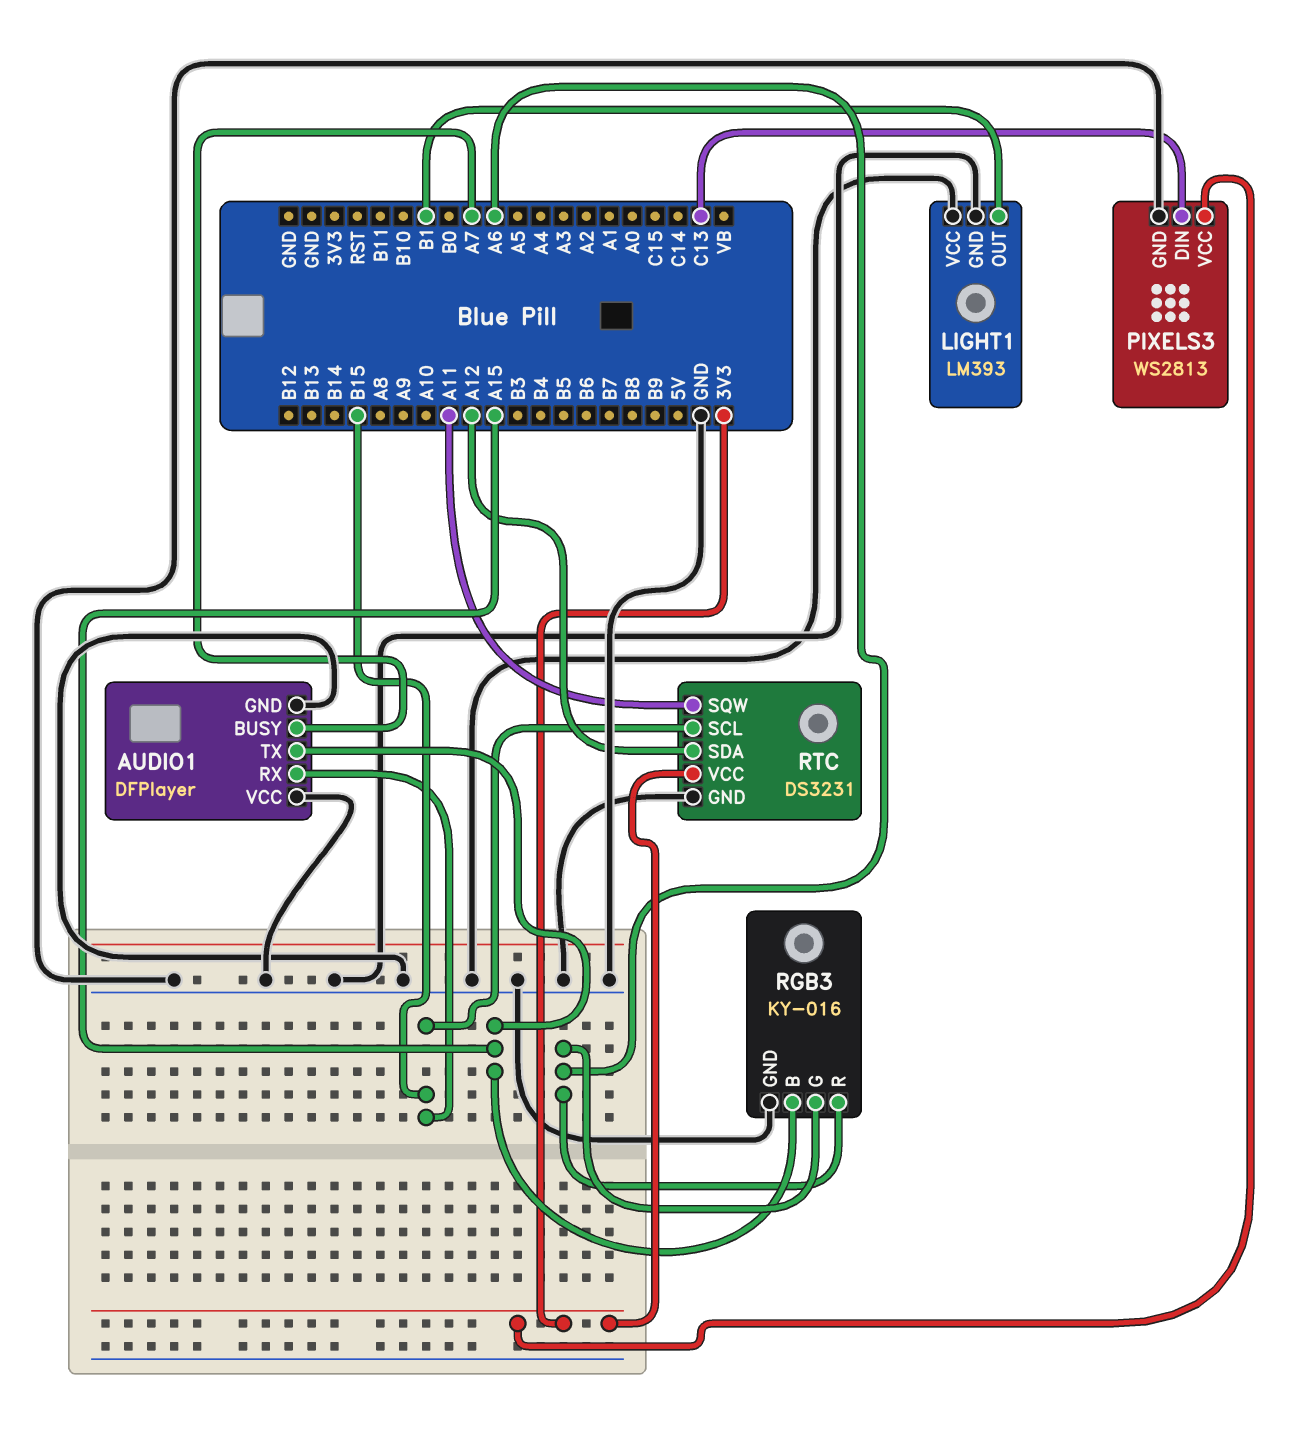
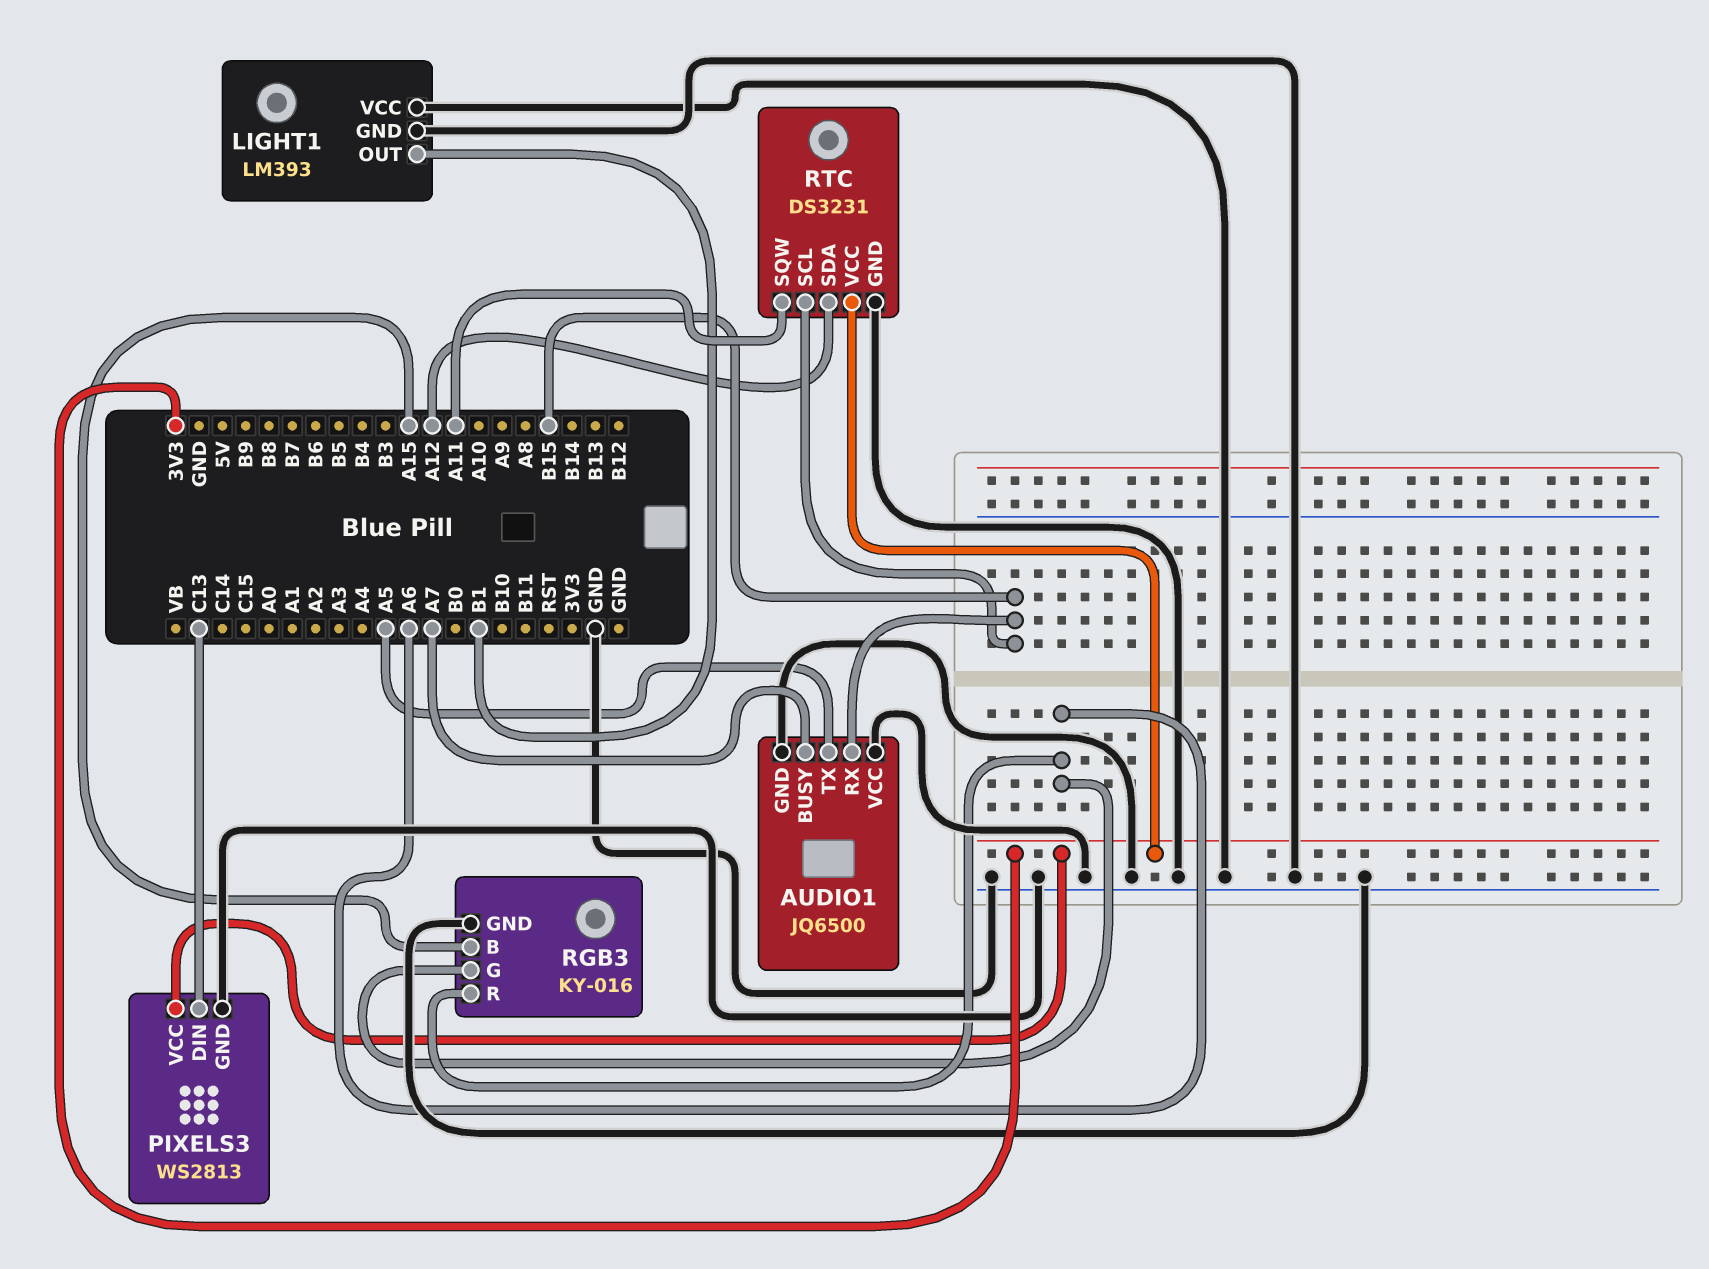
AUDIO1: DFPlayer -> JQ6500
AUDIO1 pin TX: A15 -> A5

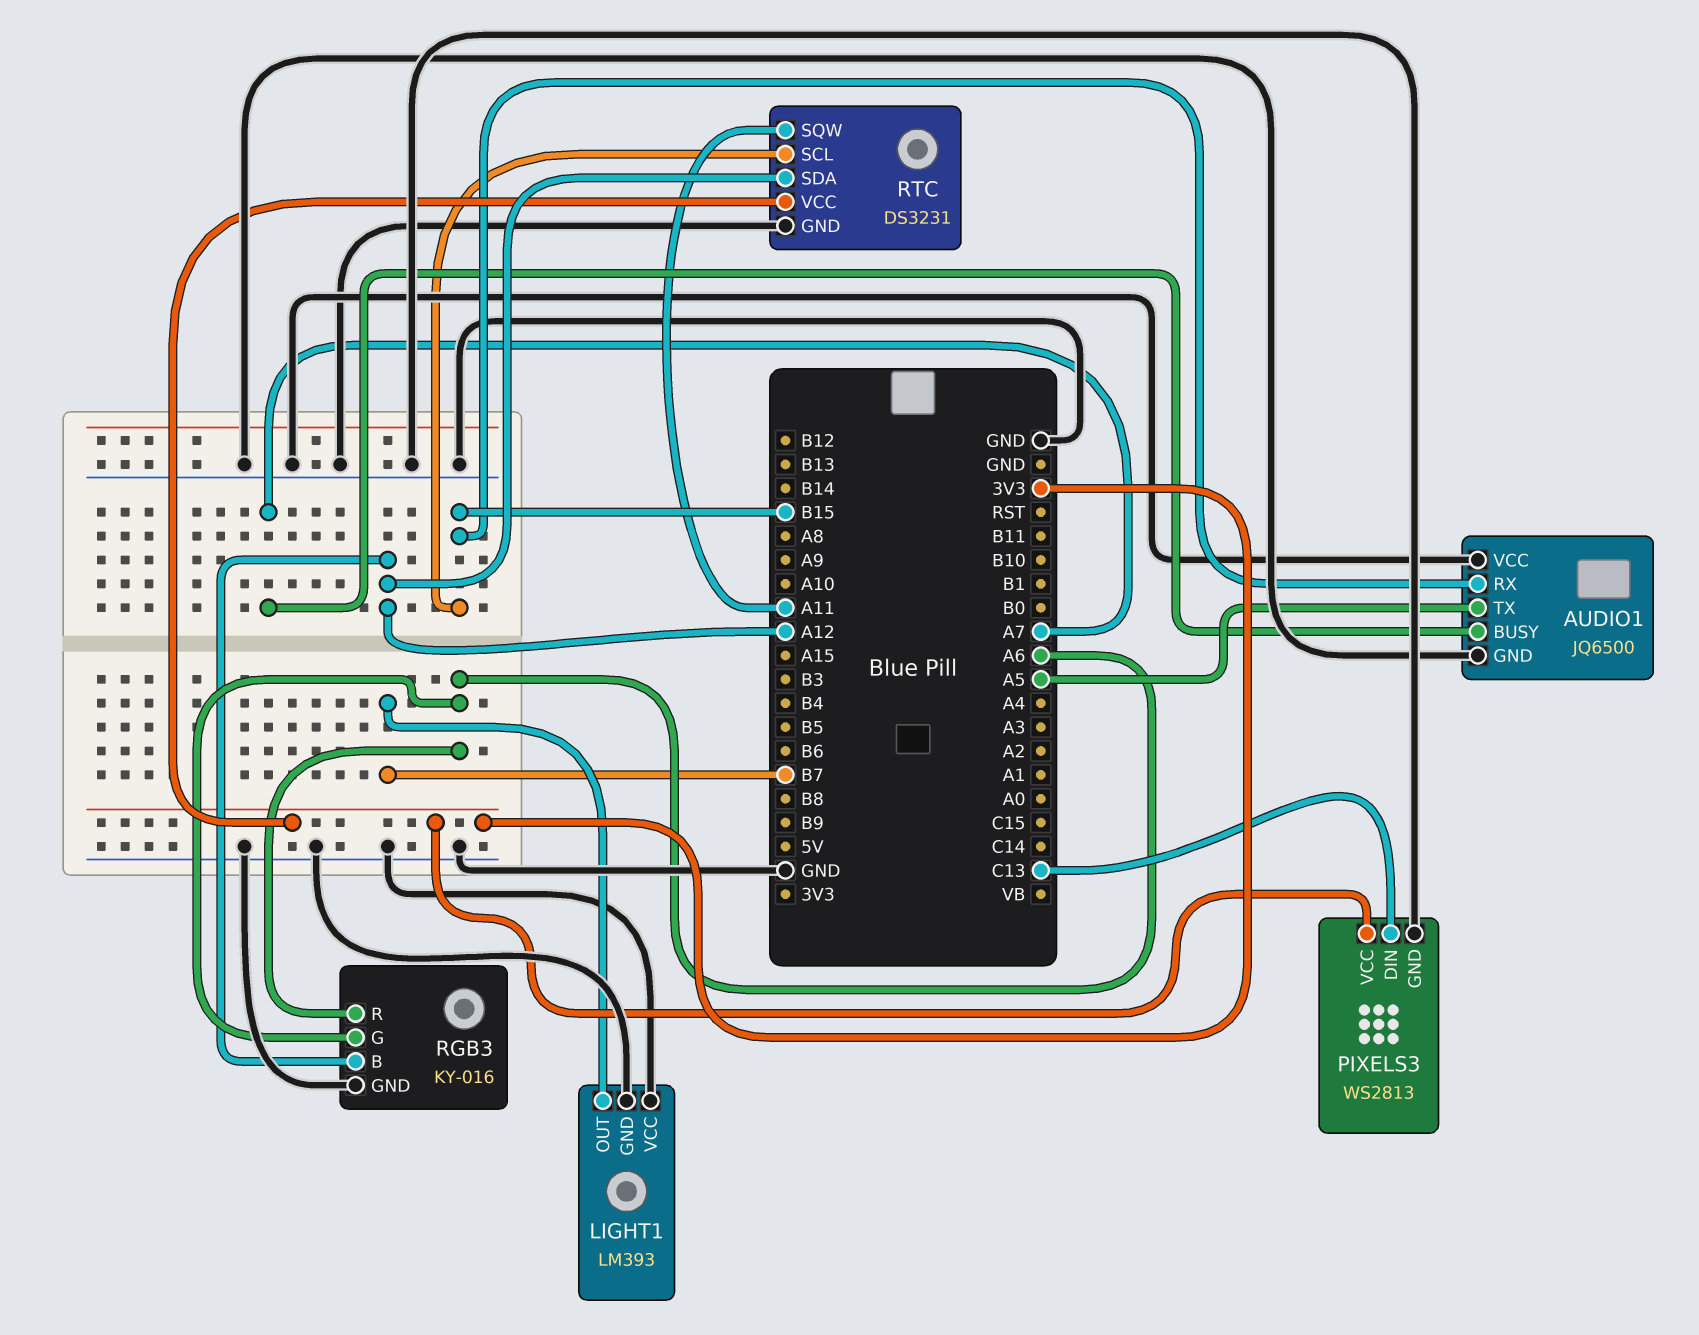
LIGHT1 pin OUT: B1 -> B7
RGB3 pin B: A15 -> A12

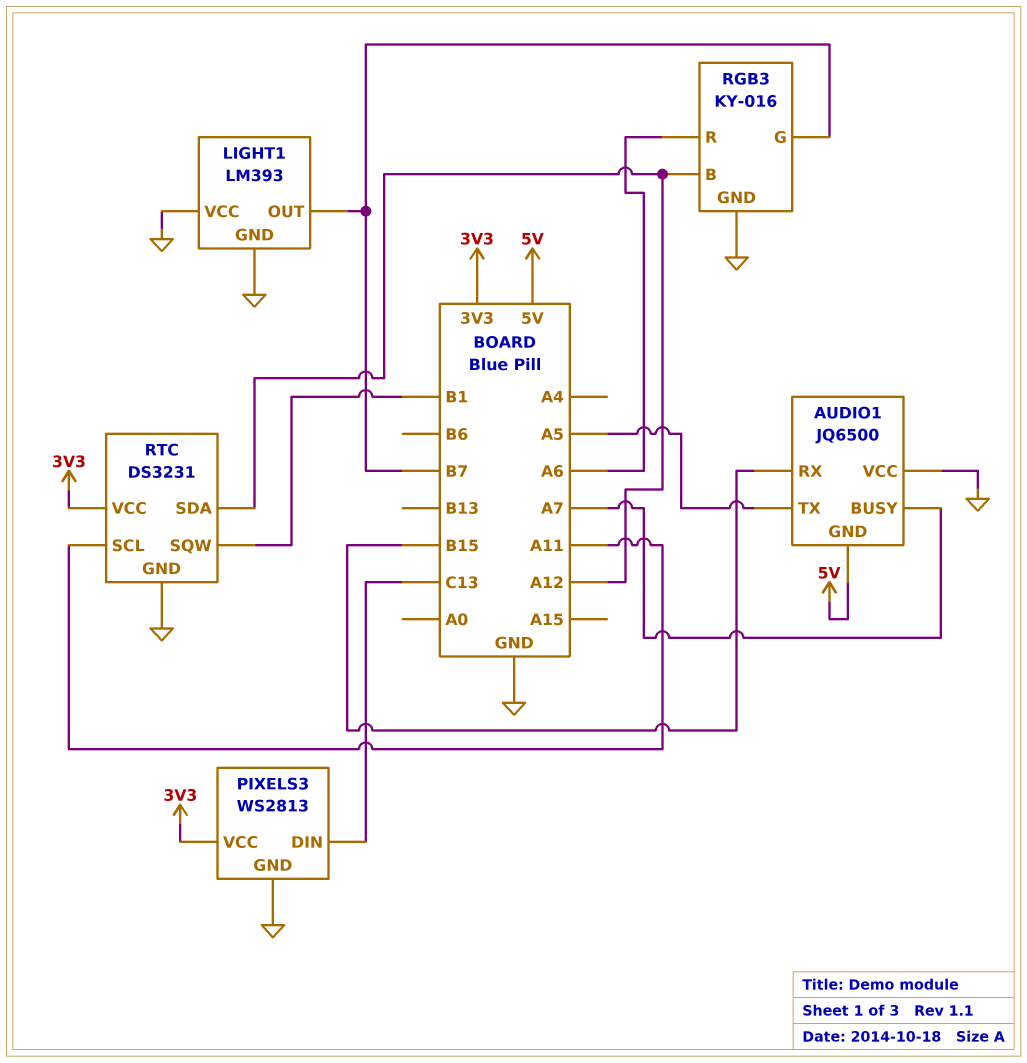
AUDIO1 pin GND: GND -> 5V
RGB3 pin G: A6 -> B7
RTC pin SCL: B15 -> A11
RTC pin SQW: A11 -> B1

